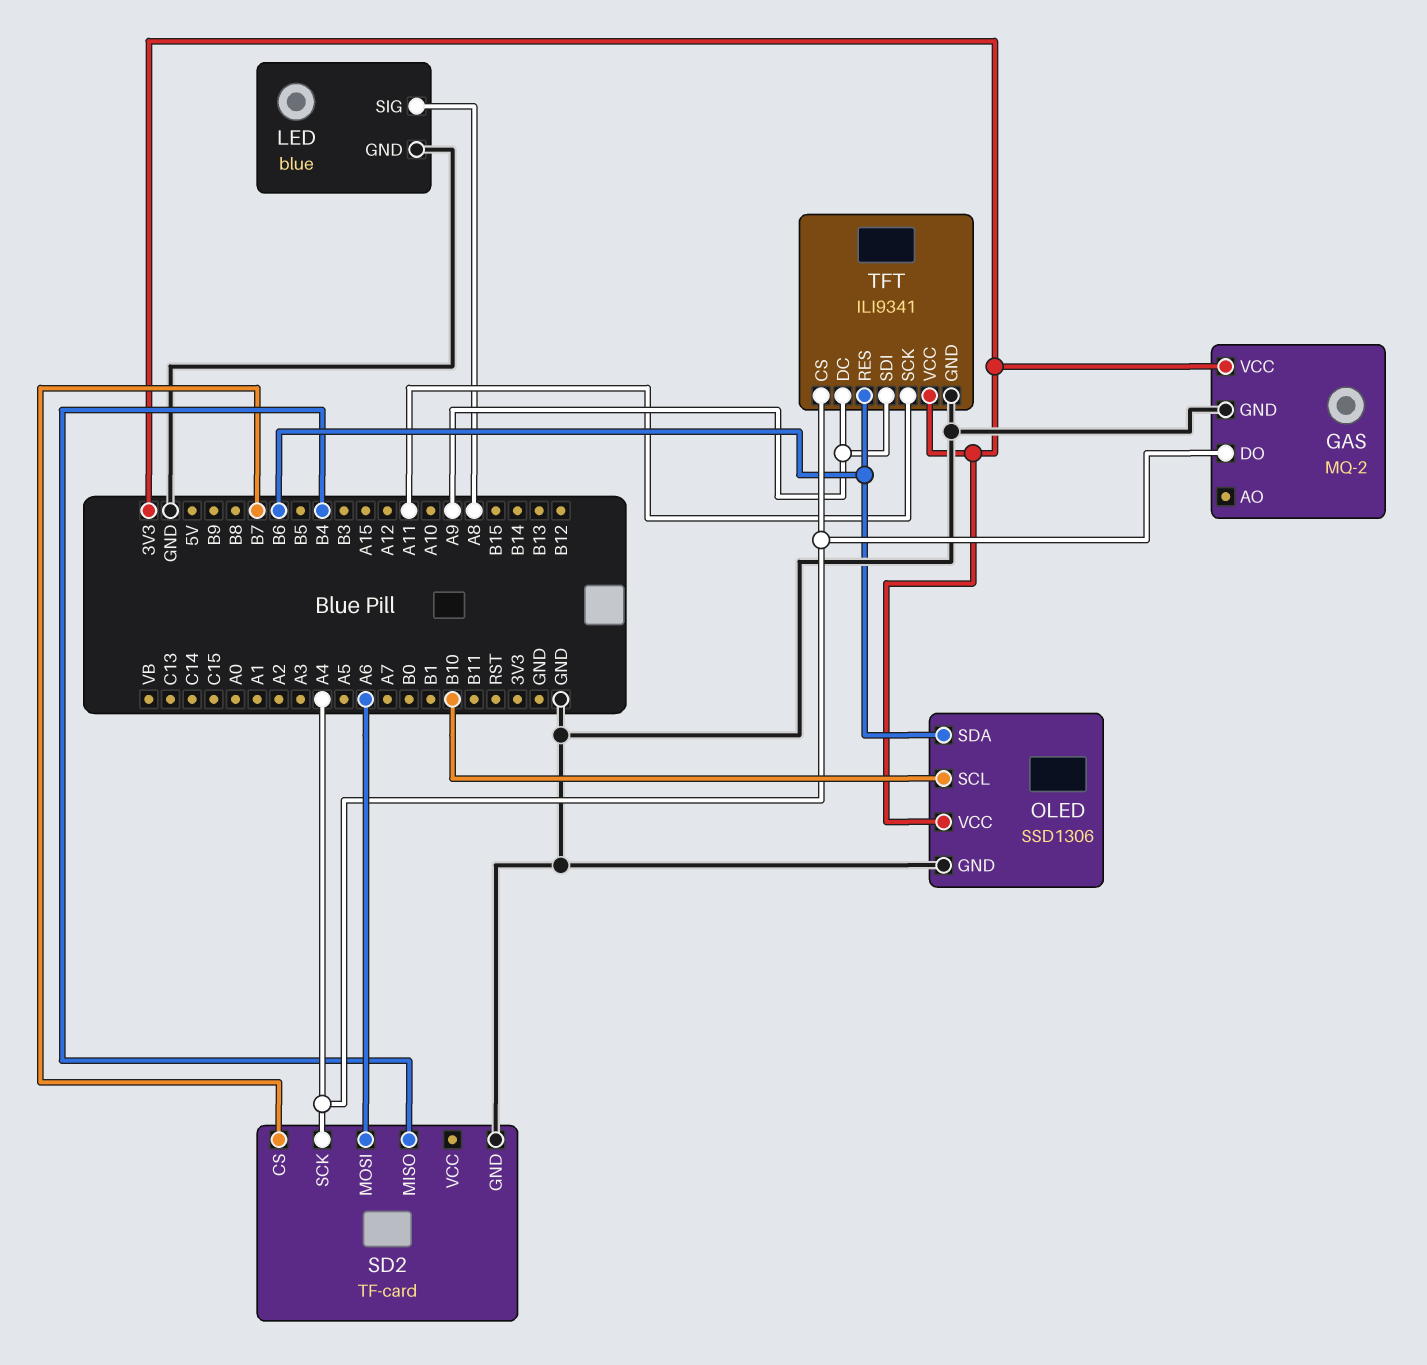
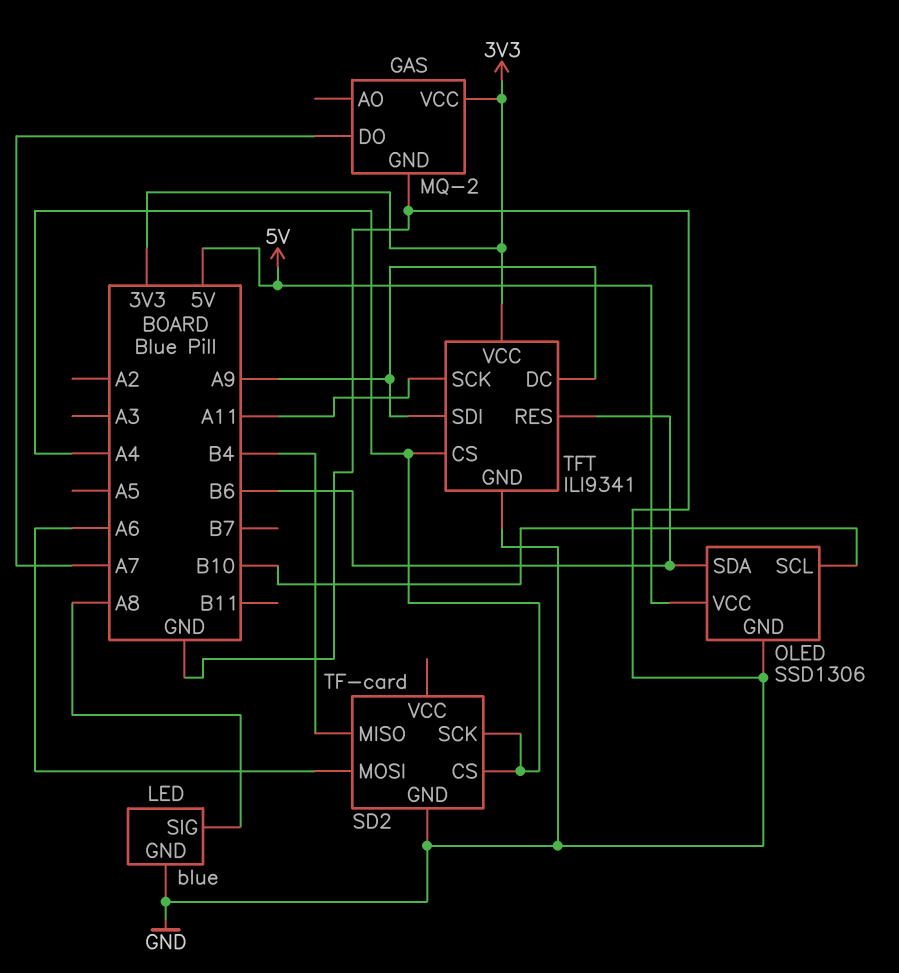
GAS pin DO: A4 -> A7
OLED pin VCC: 3V3 -> 5V
SD2 pin CS: B7 -> A4

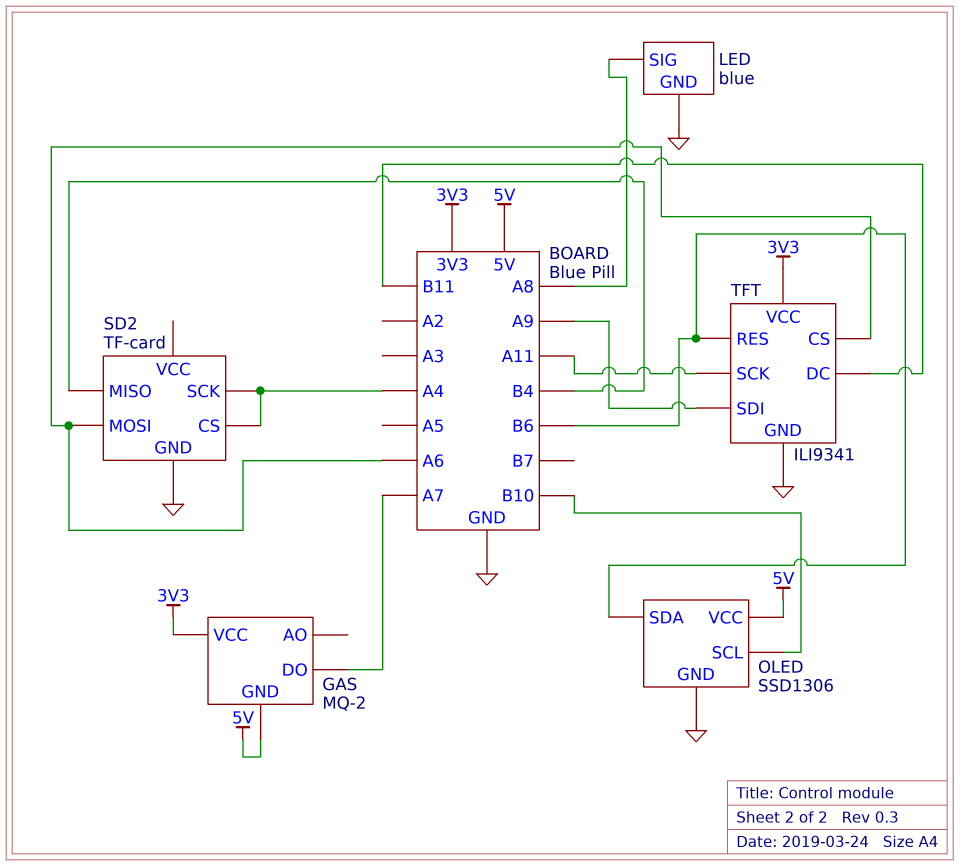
GAS pin GND: GND -> 5V
TFT pin CS: A4 -> A6
TFT pin DC: A9 -> B11

